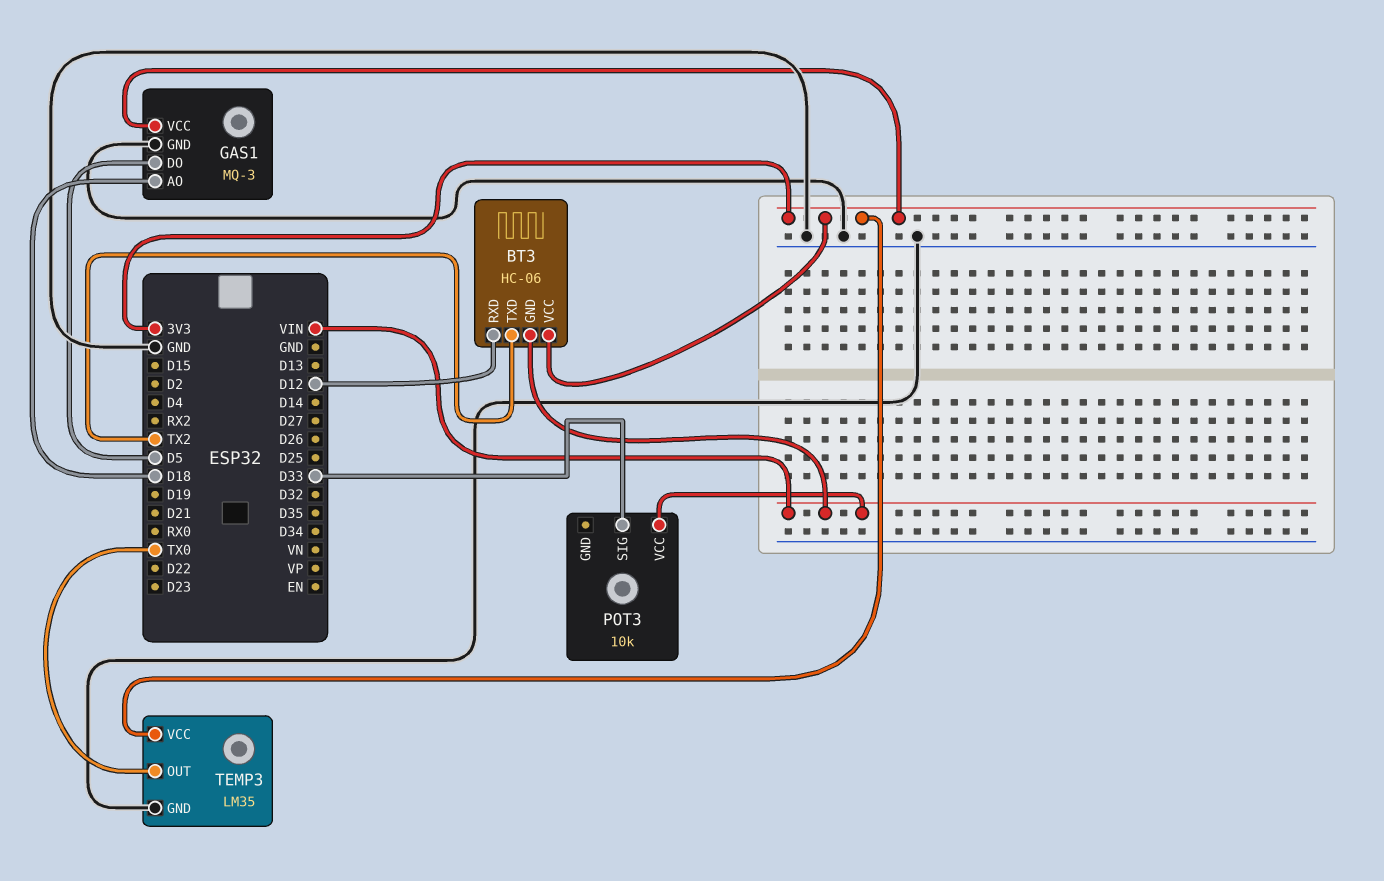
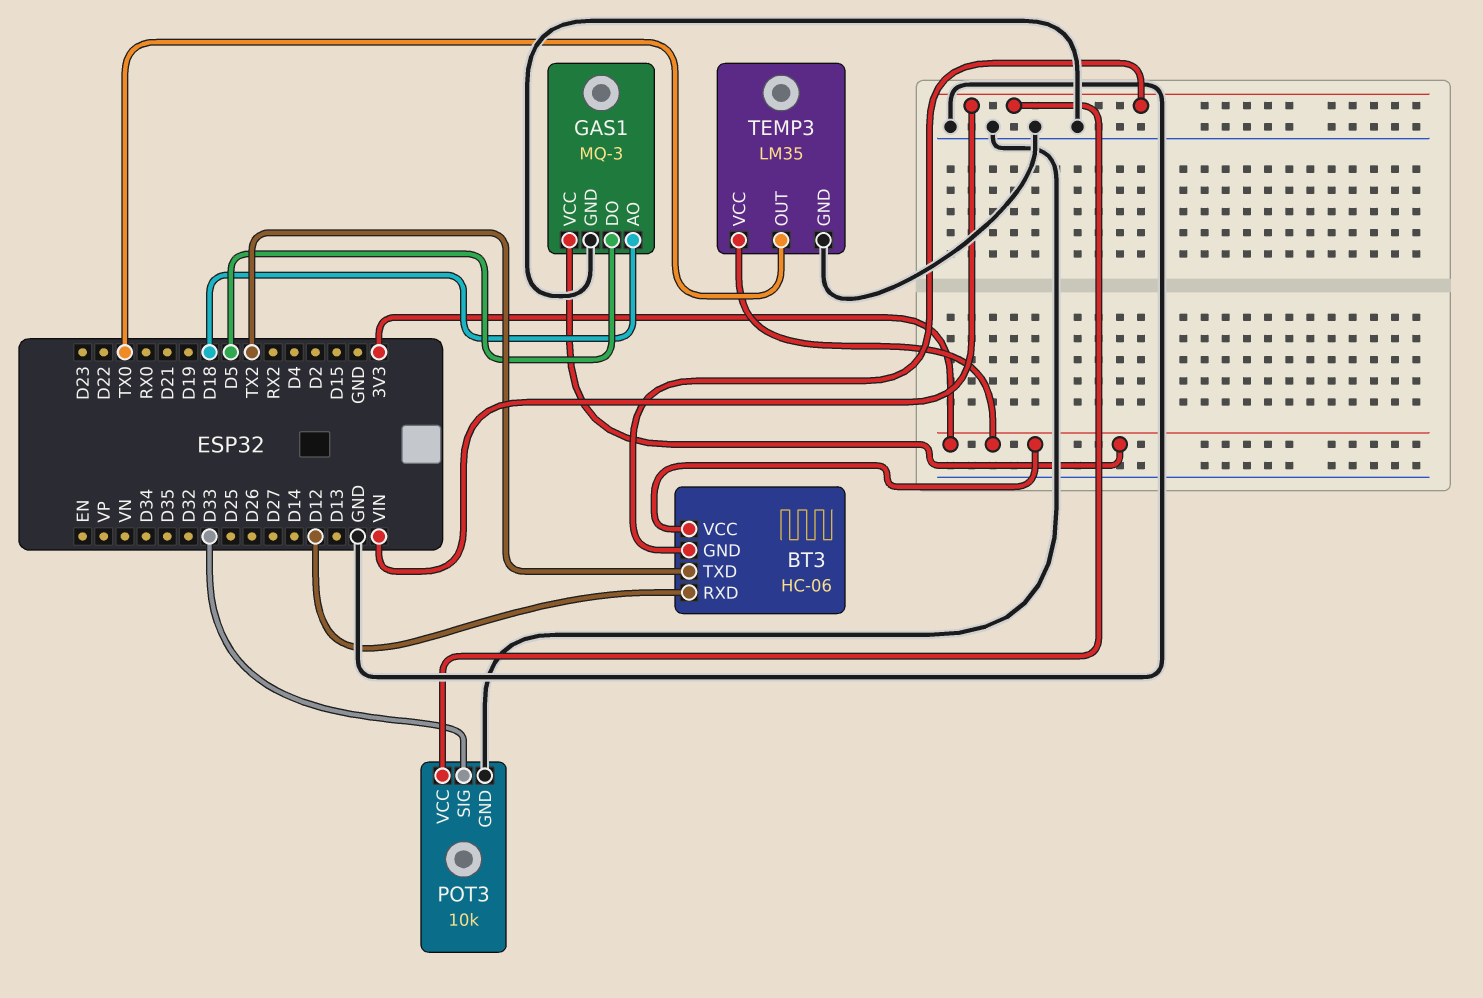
POT3 pin GND: none -> GND

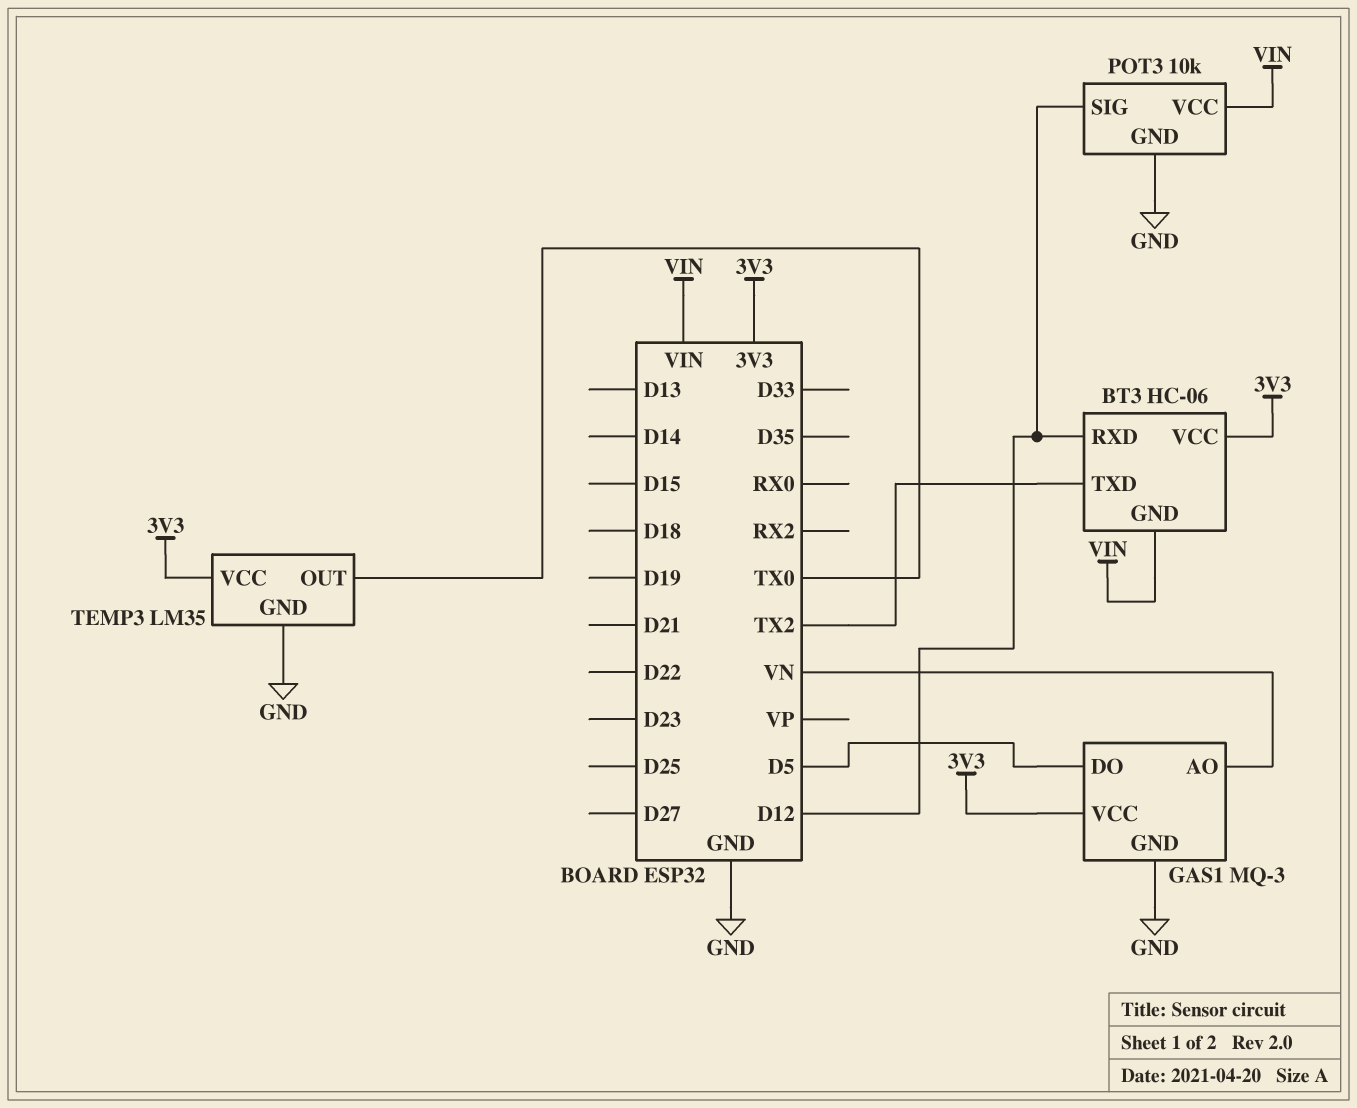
GAS1 pin AO: D18 -> VN
POT3 pin SIG: D33 -> D12

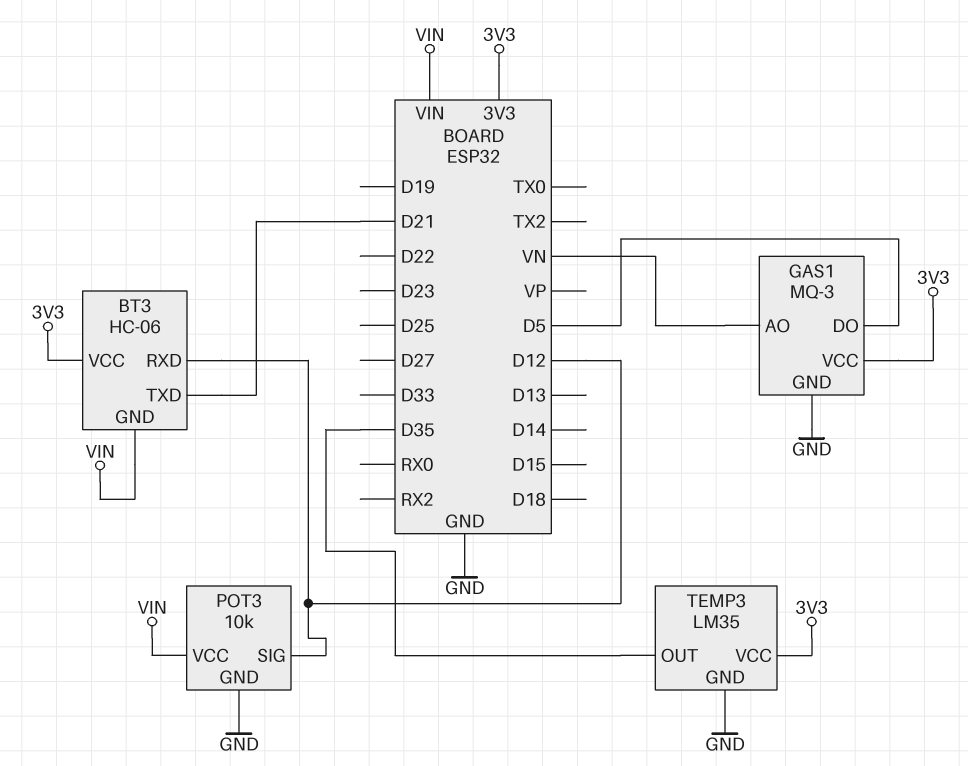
BT3 pin TXD: TX2 -> D21
TEMP3 pin OUT: TX0 -> D35

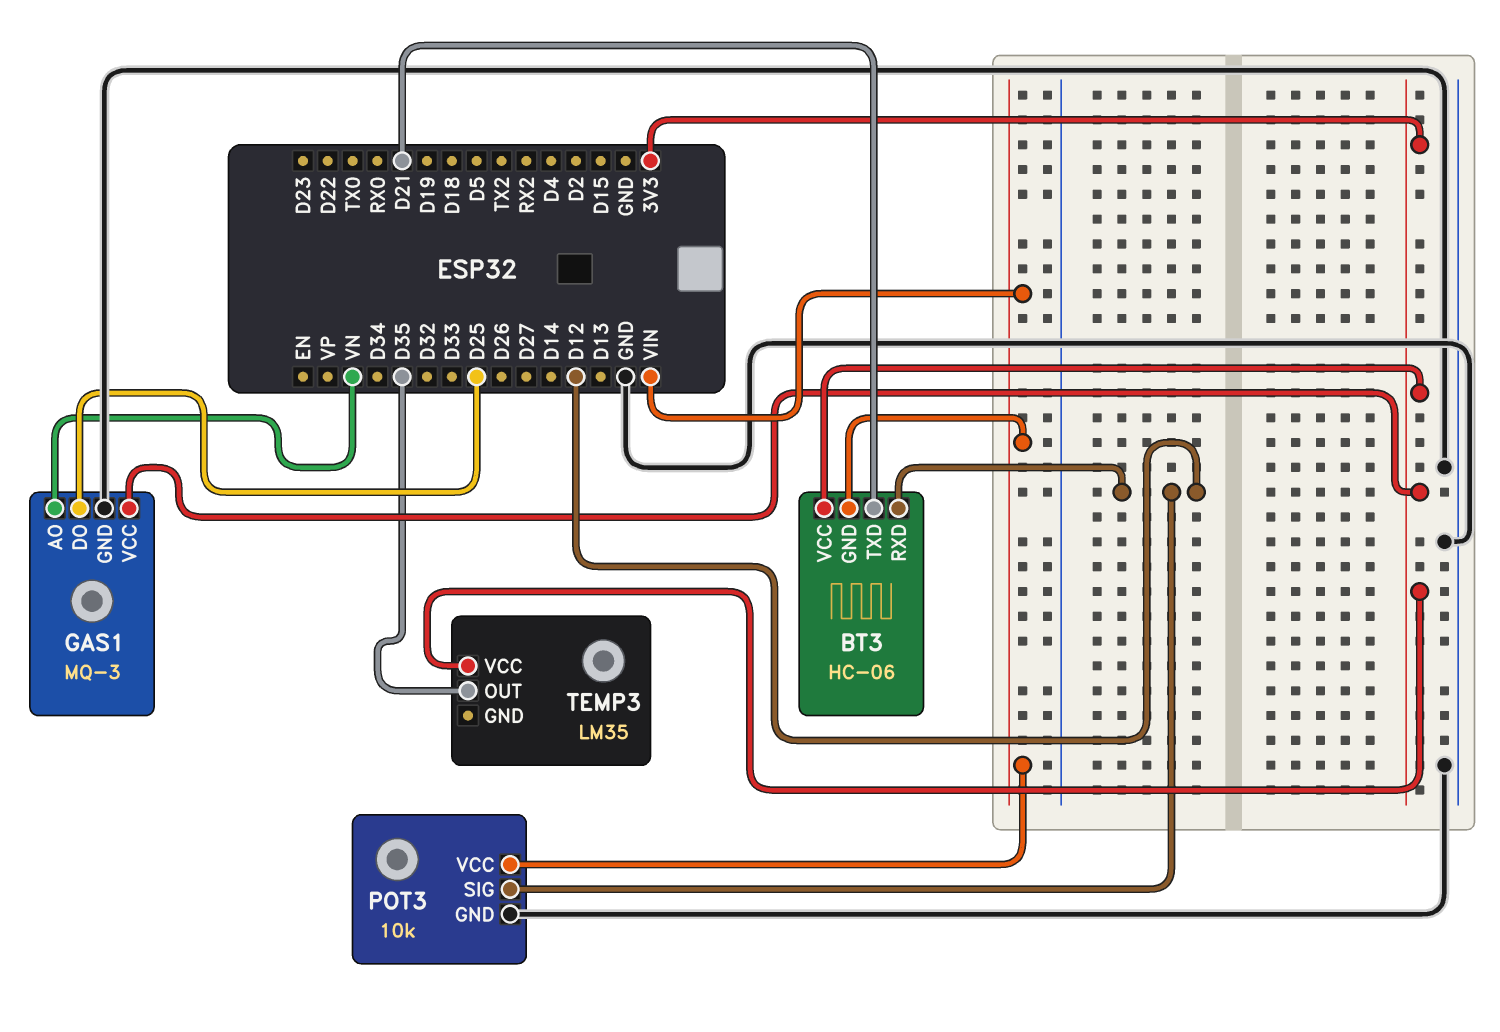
GAS1 pin DO: D5 -> D25
TEMP3 pin GND: GND -> none

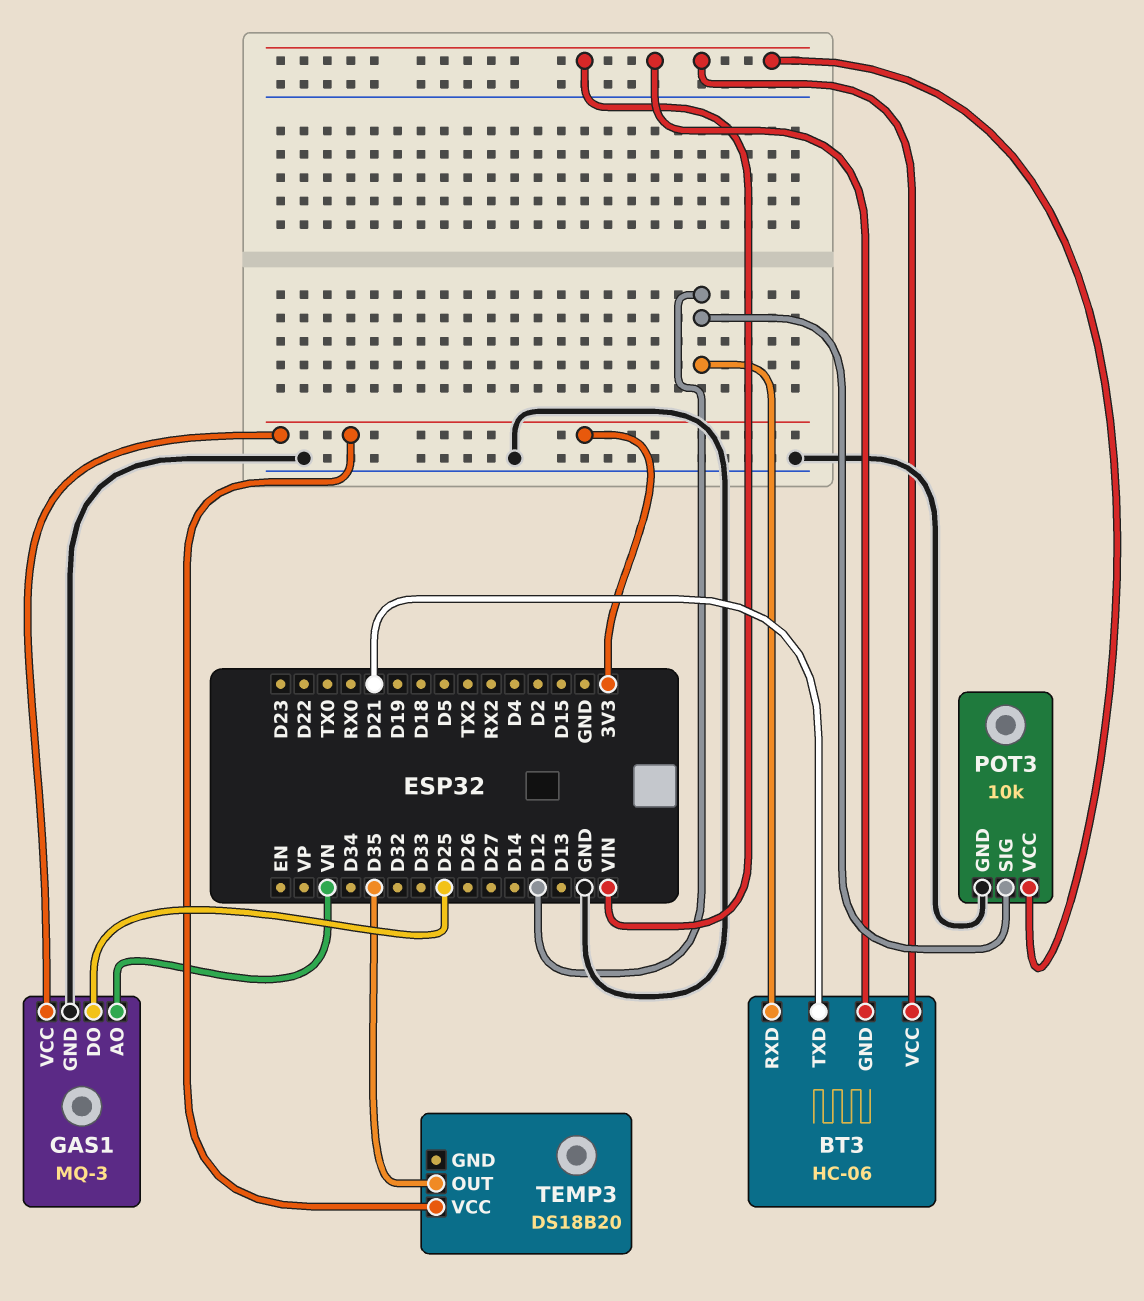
BT3 pin VCC: 3V3 -> VIN
TEMP3: LM35 -> DS18B20

